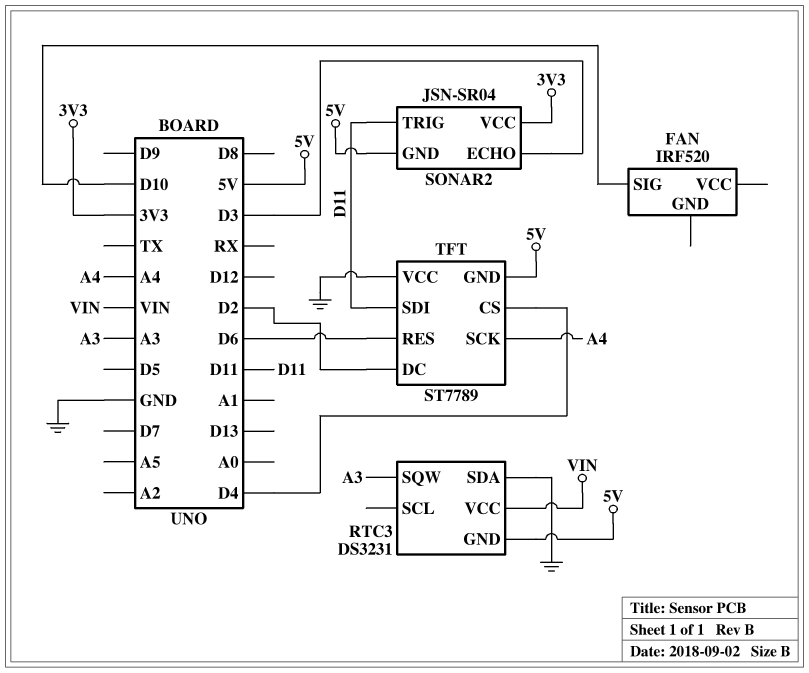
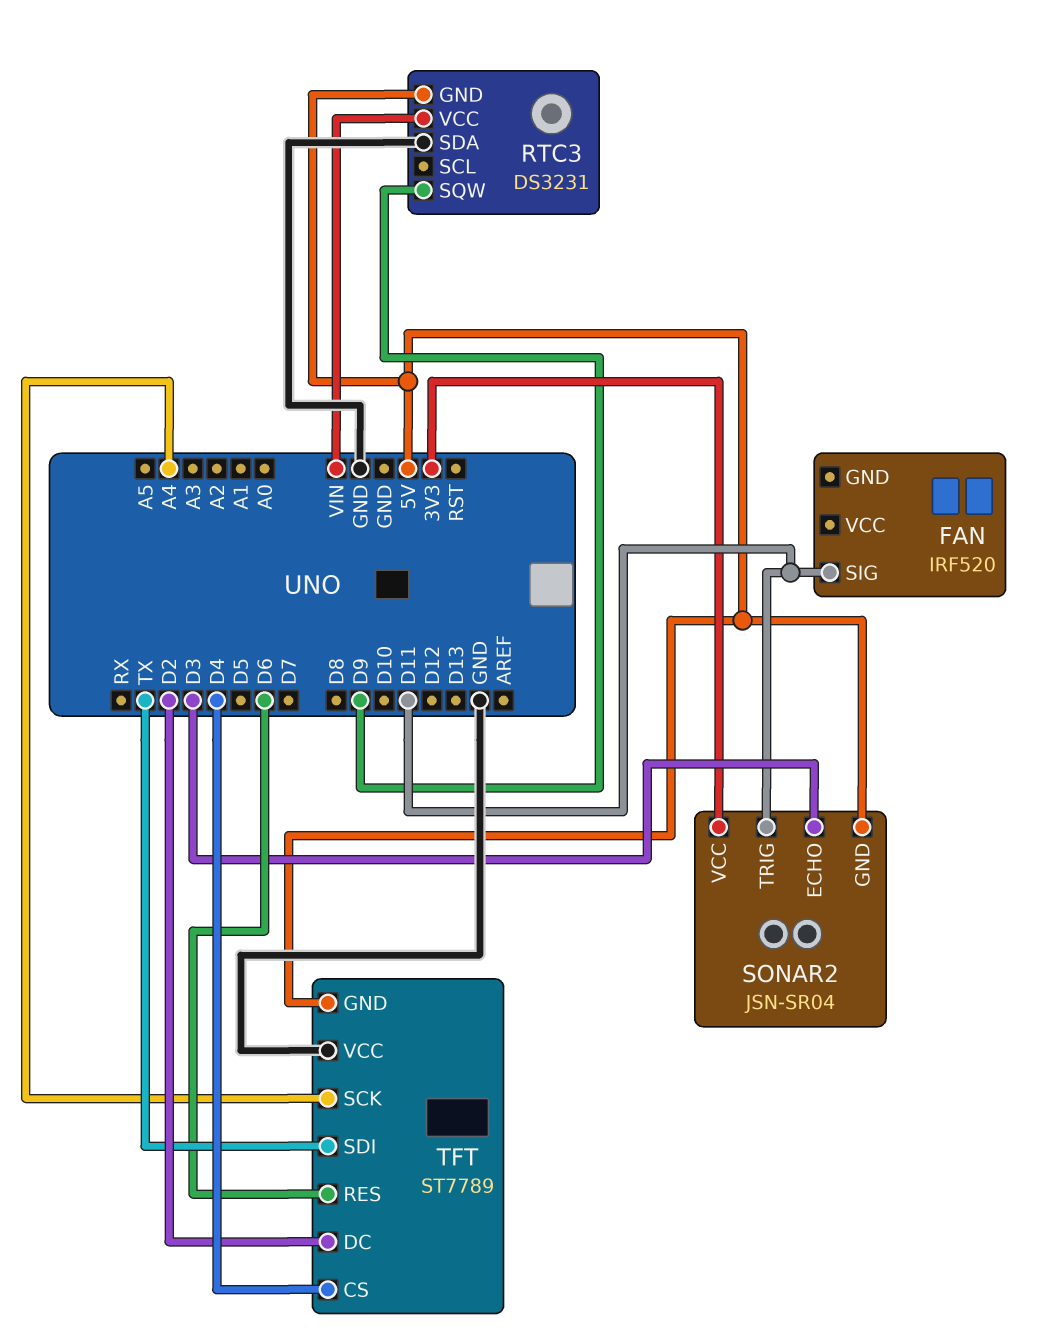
FAN pin SIG: D10 -> D11
RTC3 pin SQW: A3 -> D9
TFT pin SDI: D11 -> TX

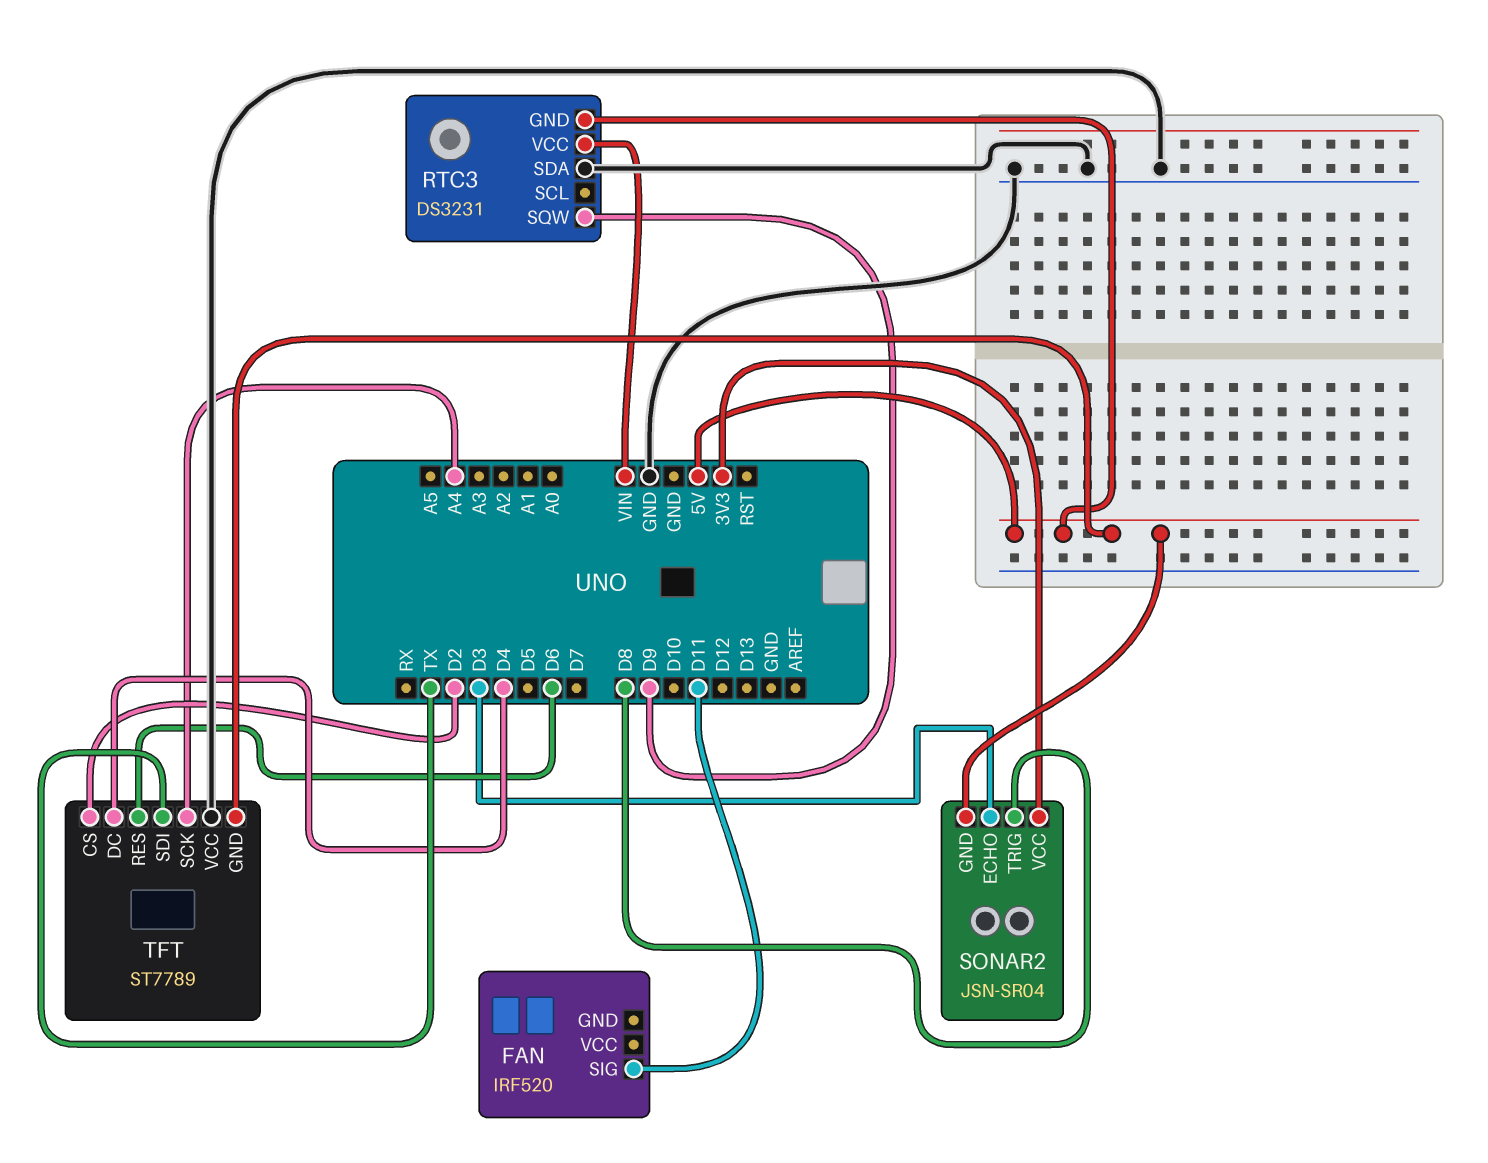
SONAR2 pin TRIG: D11 -> D8
TFT pin CS: D4 -> D2
TFT pin DC: D2 -> D4

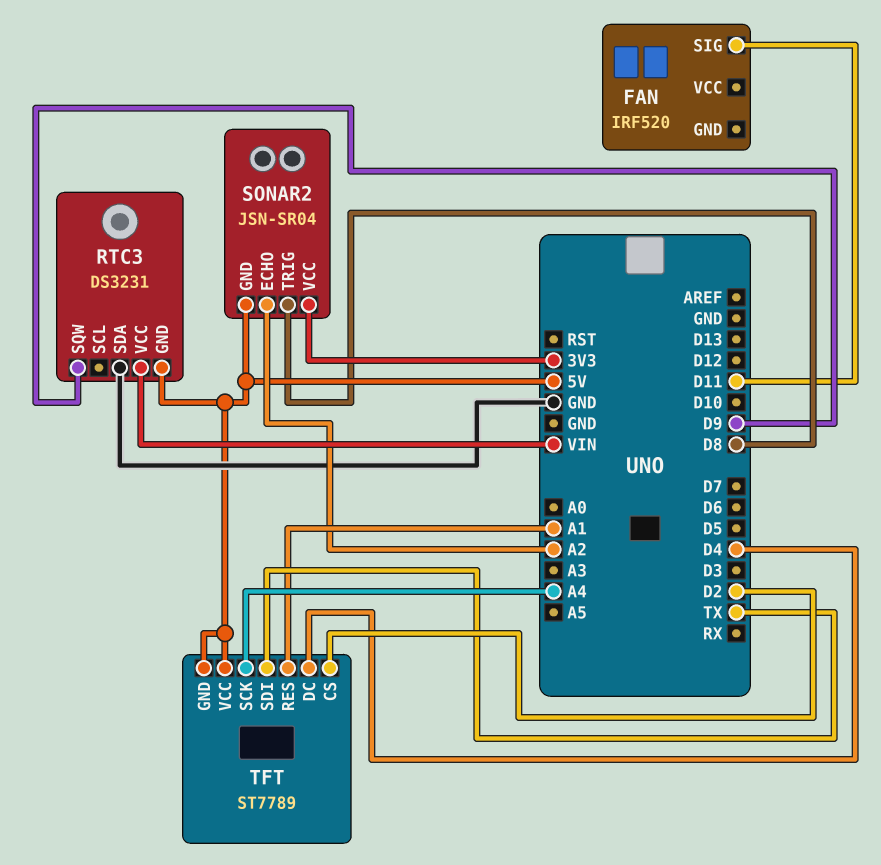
SONAR2 pin ECHO: D3 -> A2
TFT pin RES: D6 -> A1
TFT pin VCC: GND -> 5V

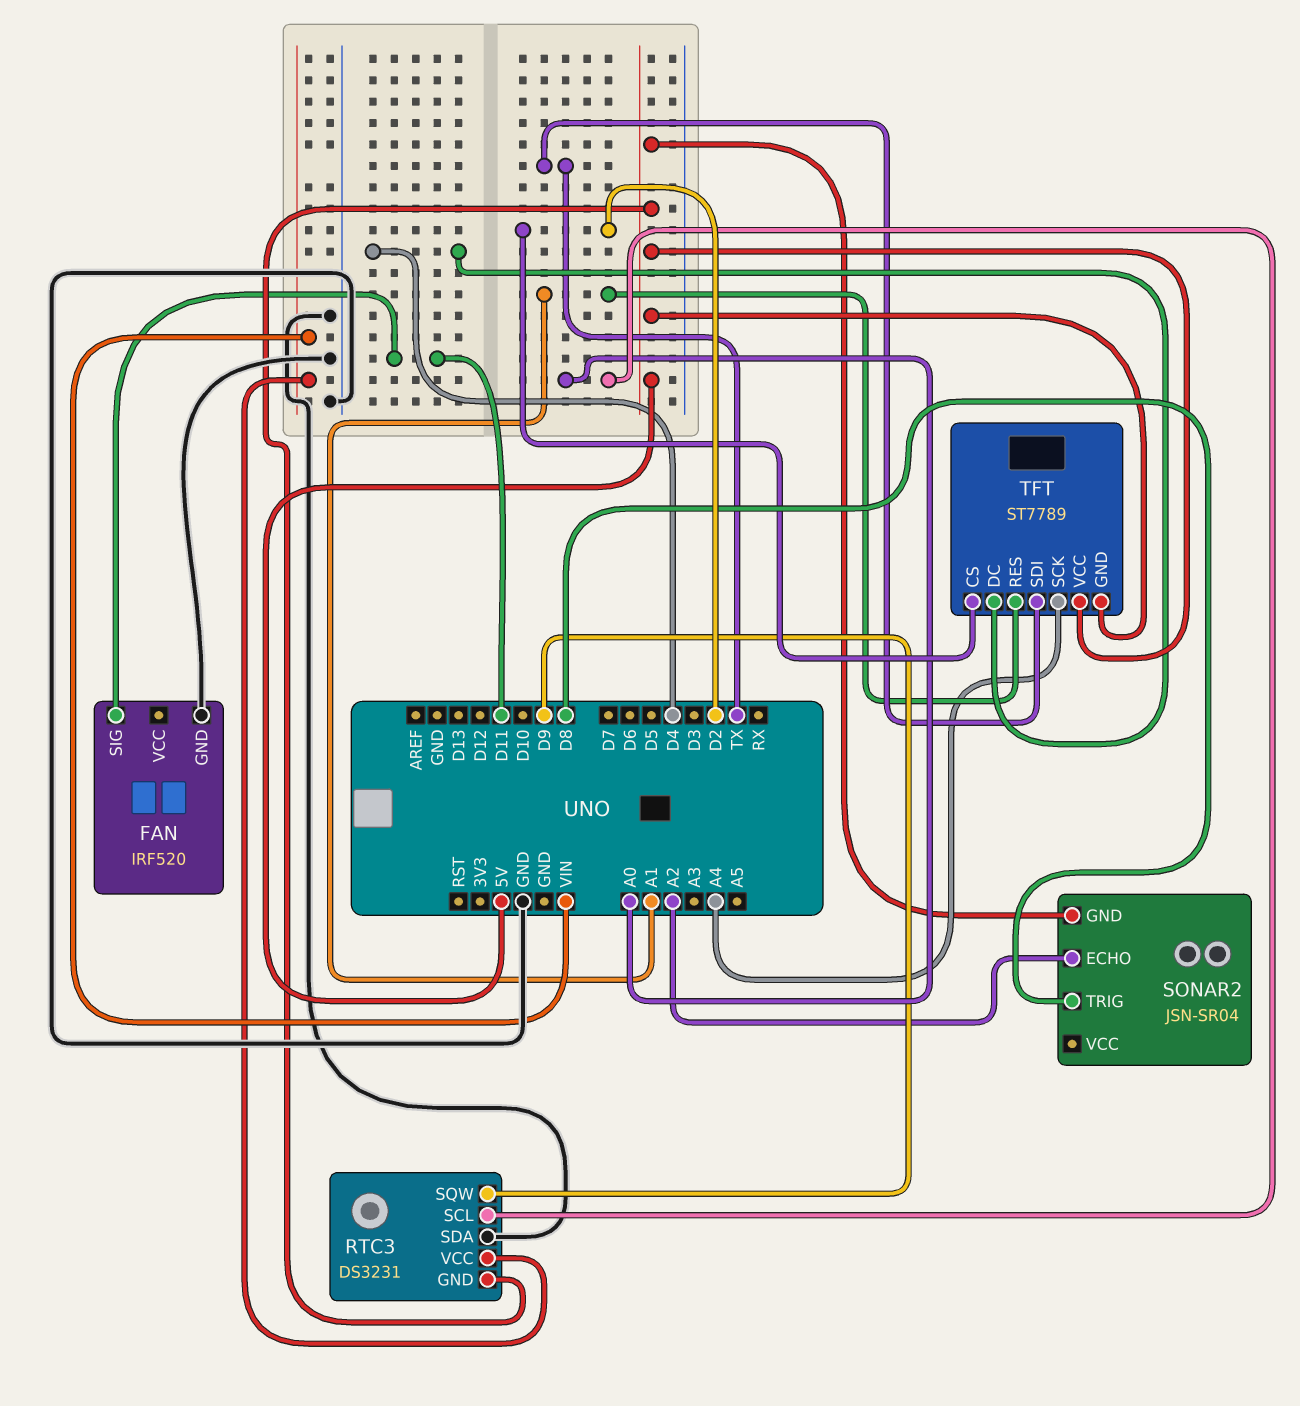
FAN pin GND: none -> GND
RTC3 pin SCL: none -> A0
SONAR2 pin VCC: 3V3 -> none

